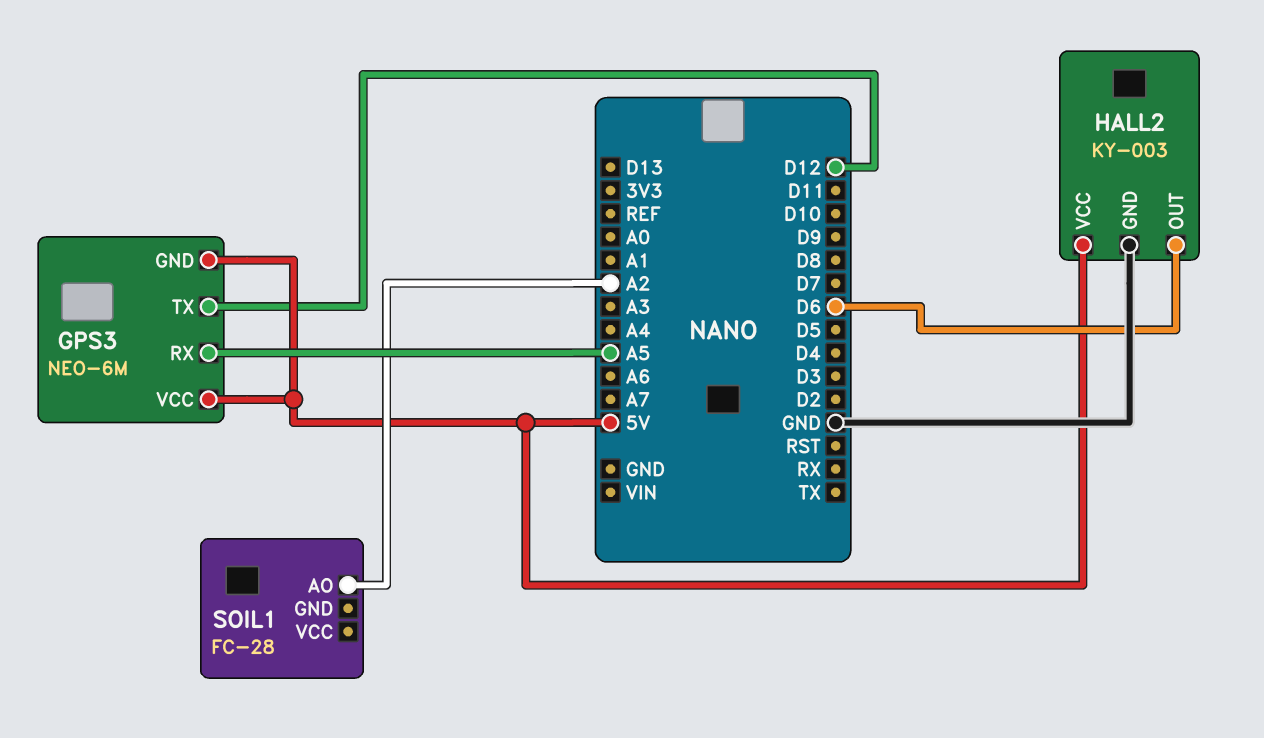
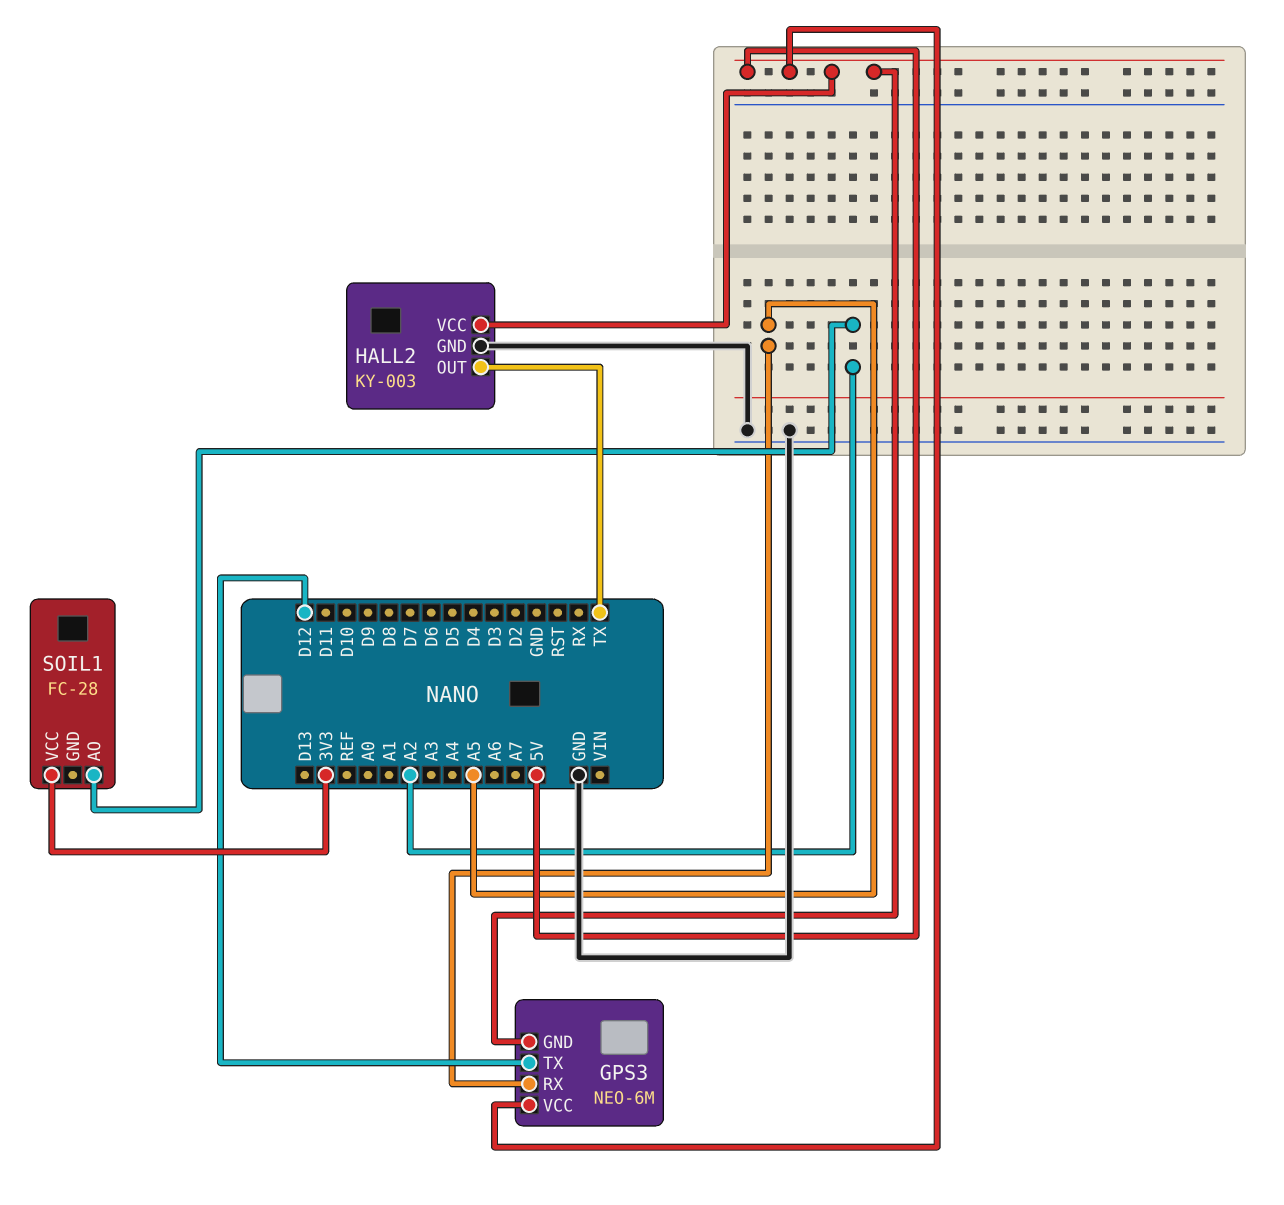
HALL2 pin OUT: D6 -> TX
SOIL1 pin VCC: none -> 3V3

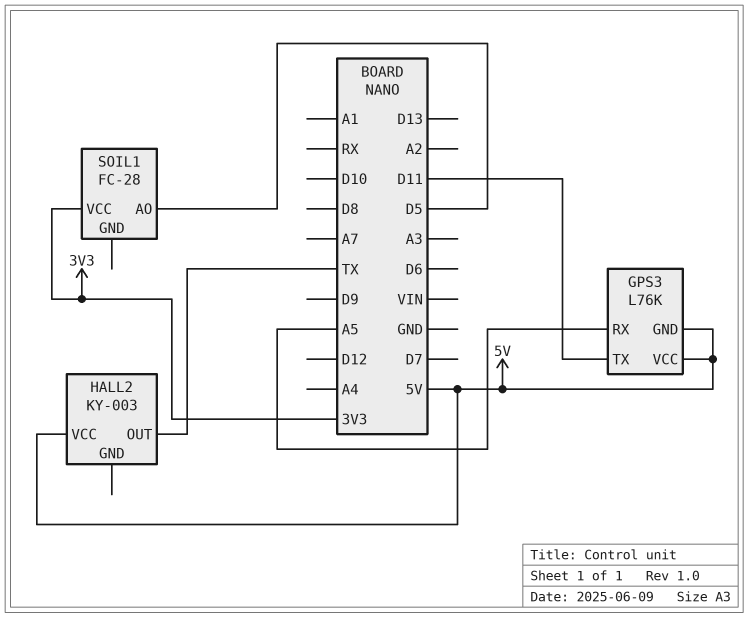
GPS3: NEO-6M -> L76K
GPS3 pin TX: D12 -> D11
HALL2 pin GND: GND -> none
SOIL1 pin AO: A2 -> D5

